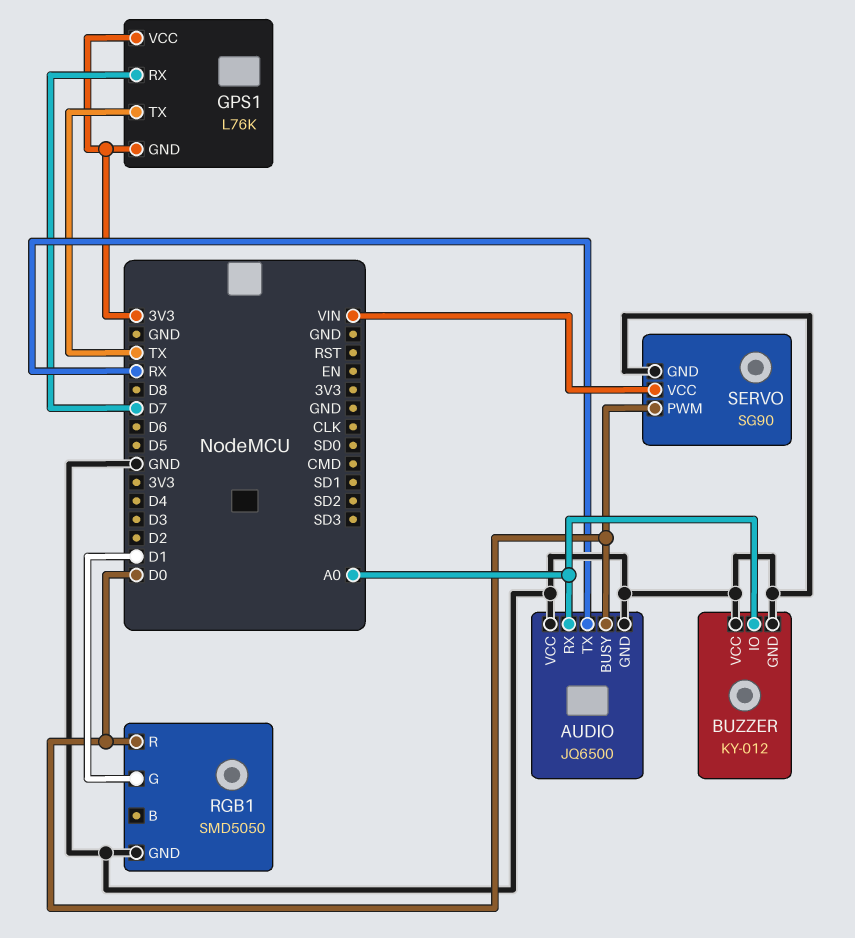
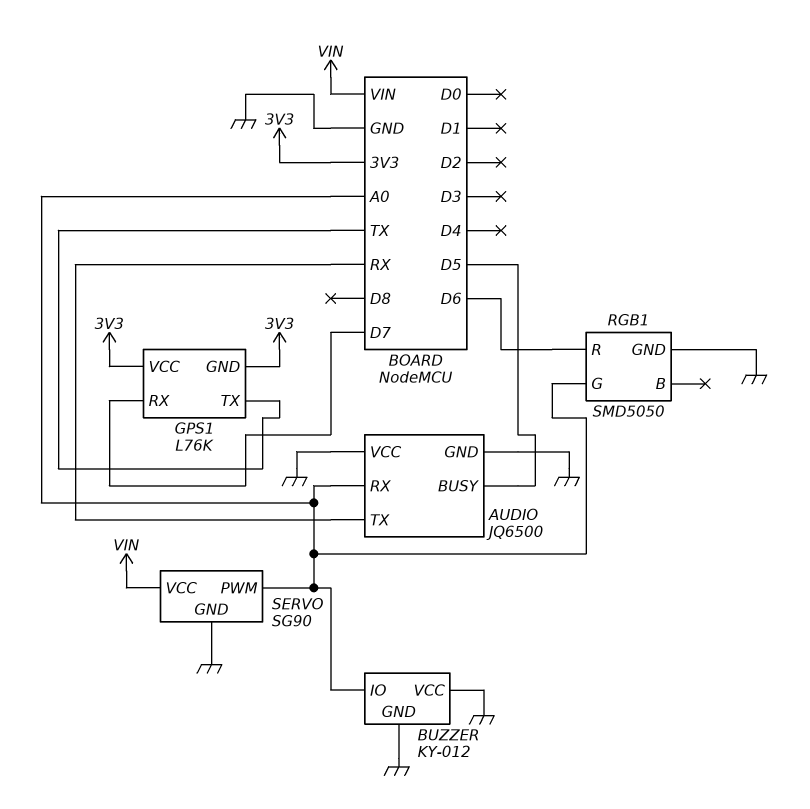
AUDIO pin BUSY: D0 -> D5
RGB1 pin G: D1 -> A0
RGB1 pin R: D0 -> D6
SERVO pin PWM: D0 -> A0

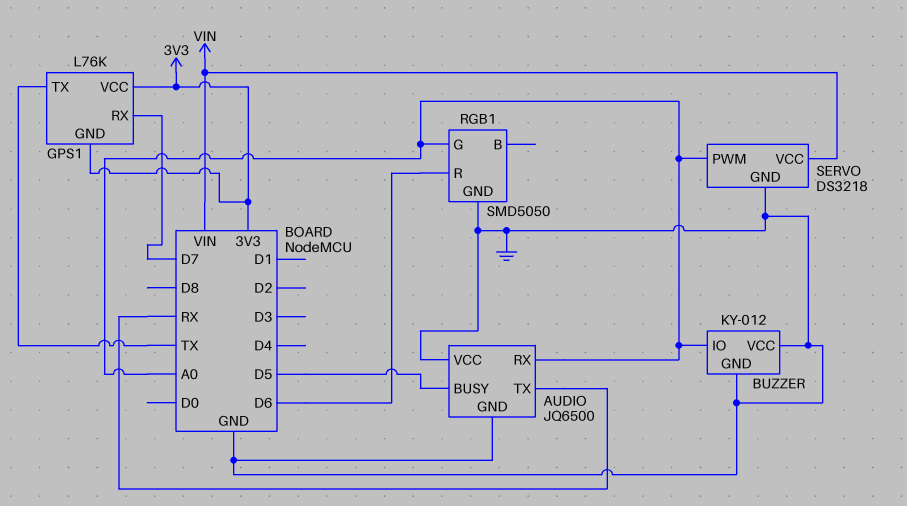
SERVO: SG90 -> DS3218

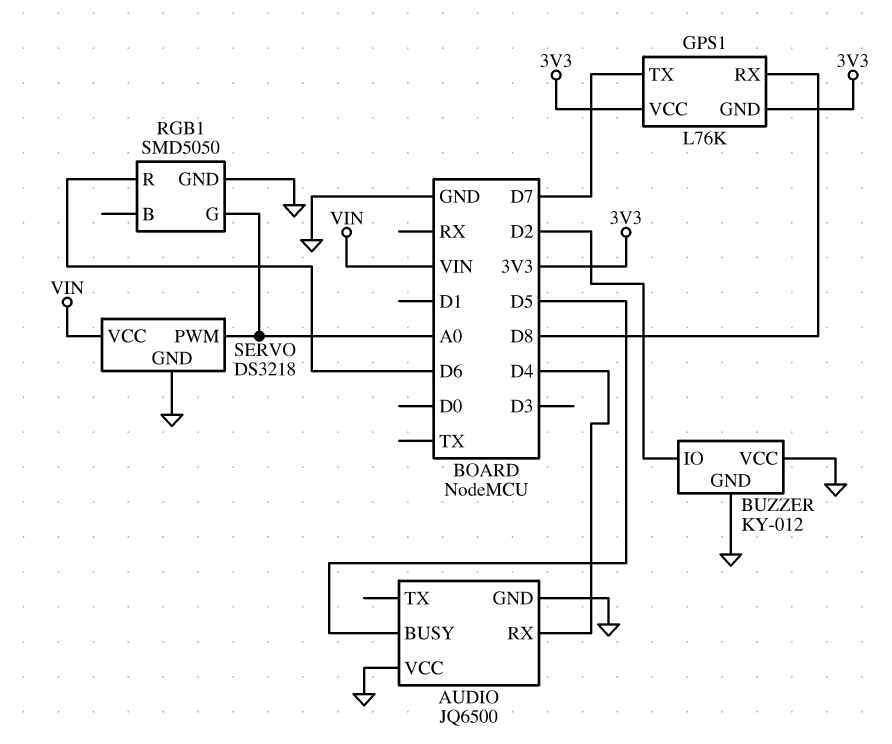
AUDIO pin RX: A0 -> D4
AUDIO pin TX: RX -> none
BUZZER pin IO: A0 -> D2
GPS1 pin RX: D7 -> D8
GPS1 pin TX: TX -> D7

